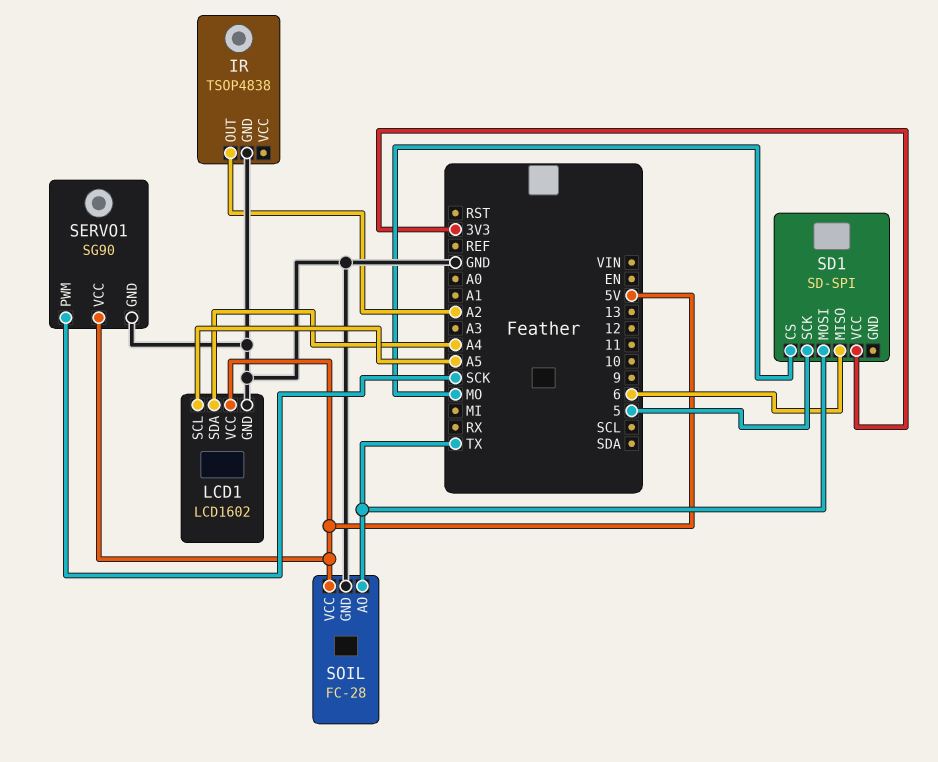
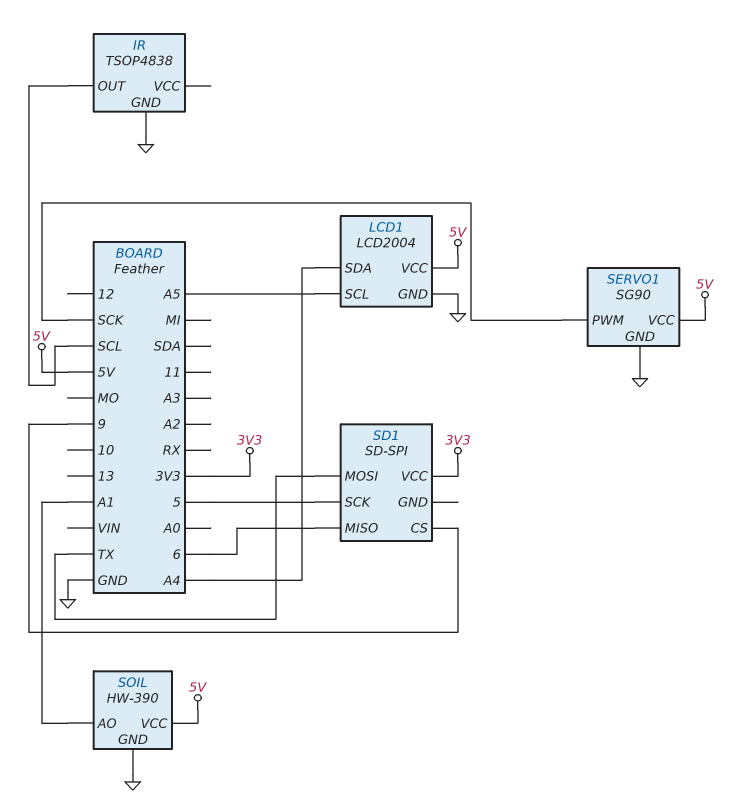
IR pin OUT: A2 -> SCL
LCD1: LCD1602 -> LCD2004
SD1 pin CS: MO -> 9
SOIL: FC-28 -> HW-390
SOIL pin AO: TX -> A1

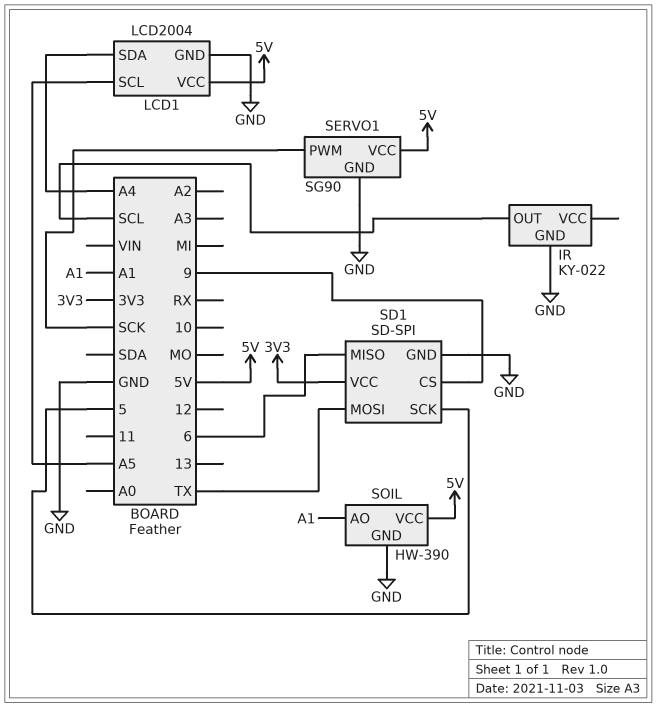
IR: TSOP4838 -> KY-022
SD1 pin GND: none -> GND

